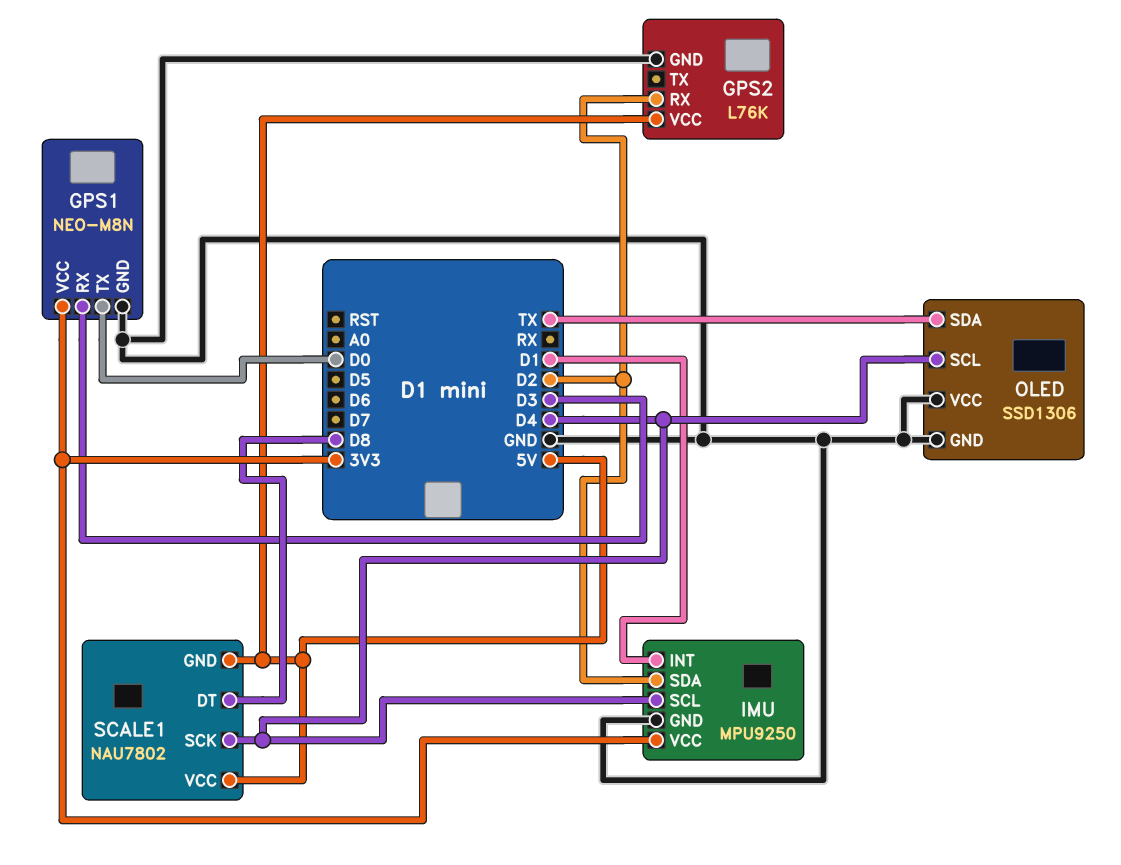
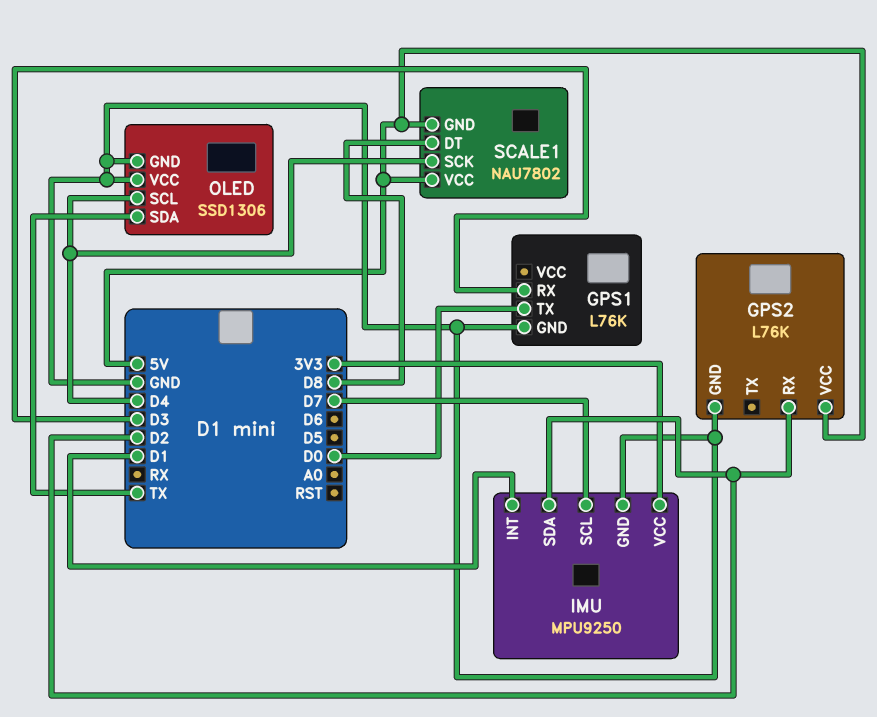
GPS1: NEO-M8N -> L76K
GPS1 pin VCC: 3V3 -> none
IMU pin SCL: D4 -> D7

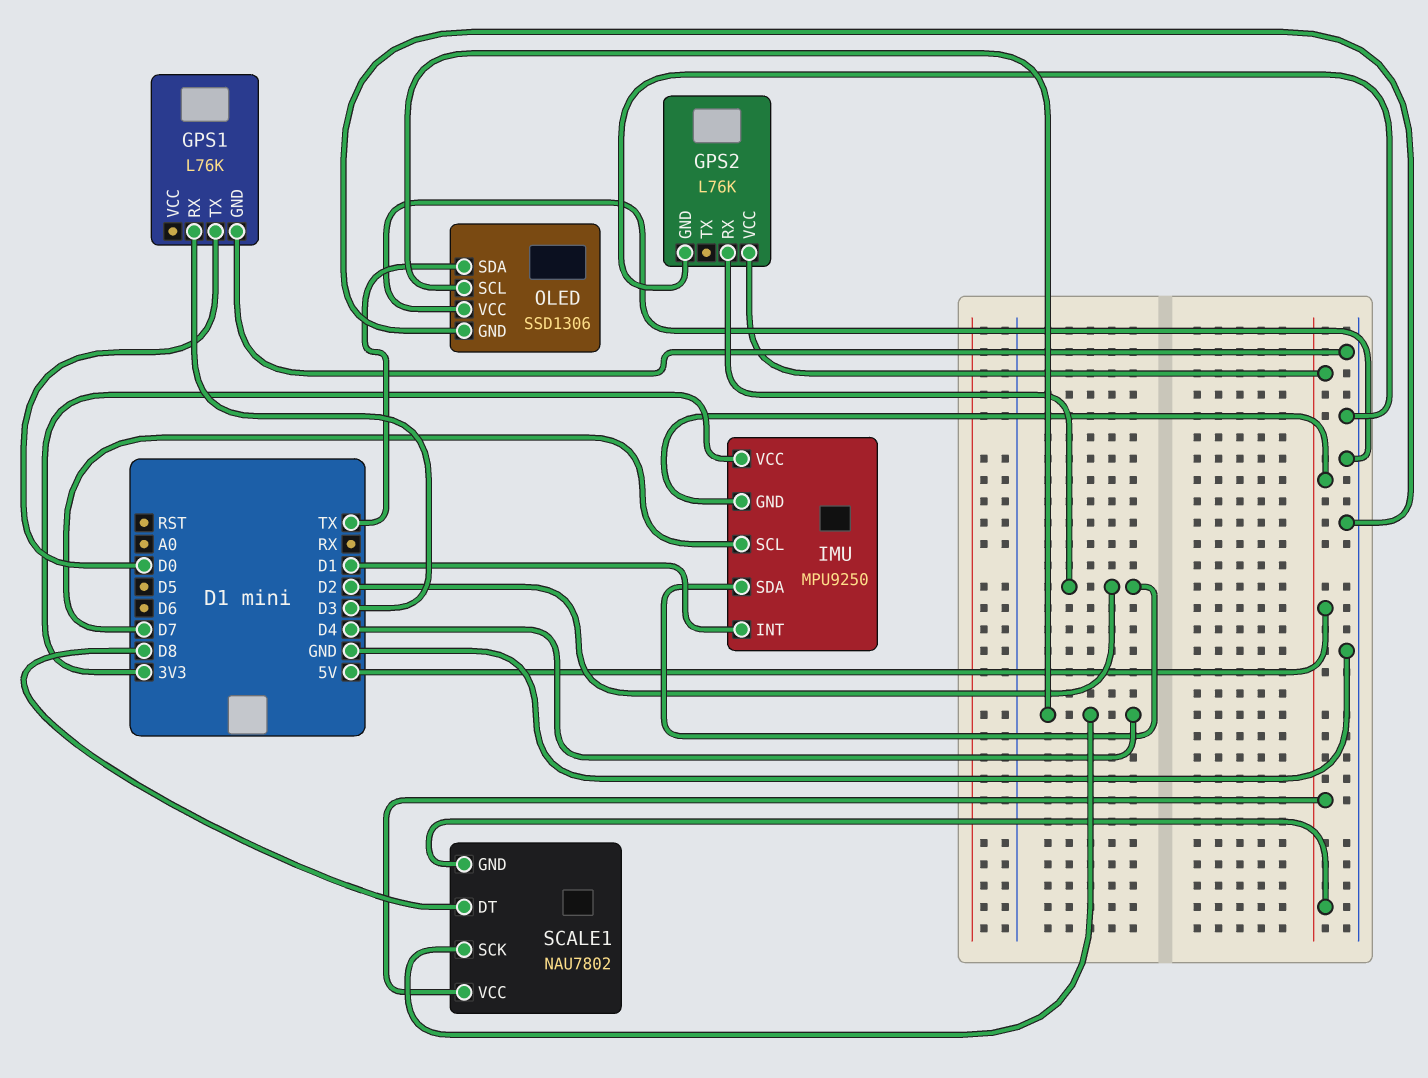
IMU pin GND: GND -> 5V

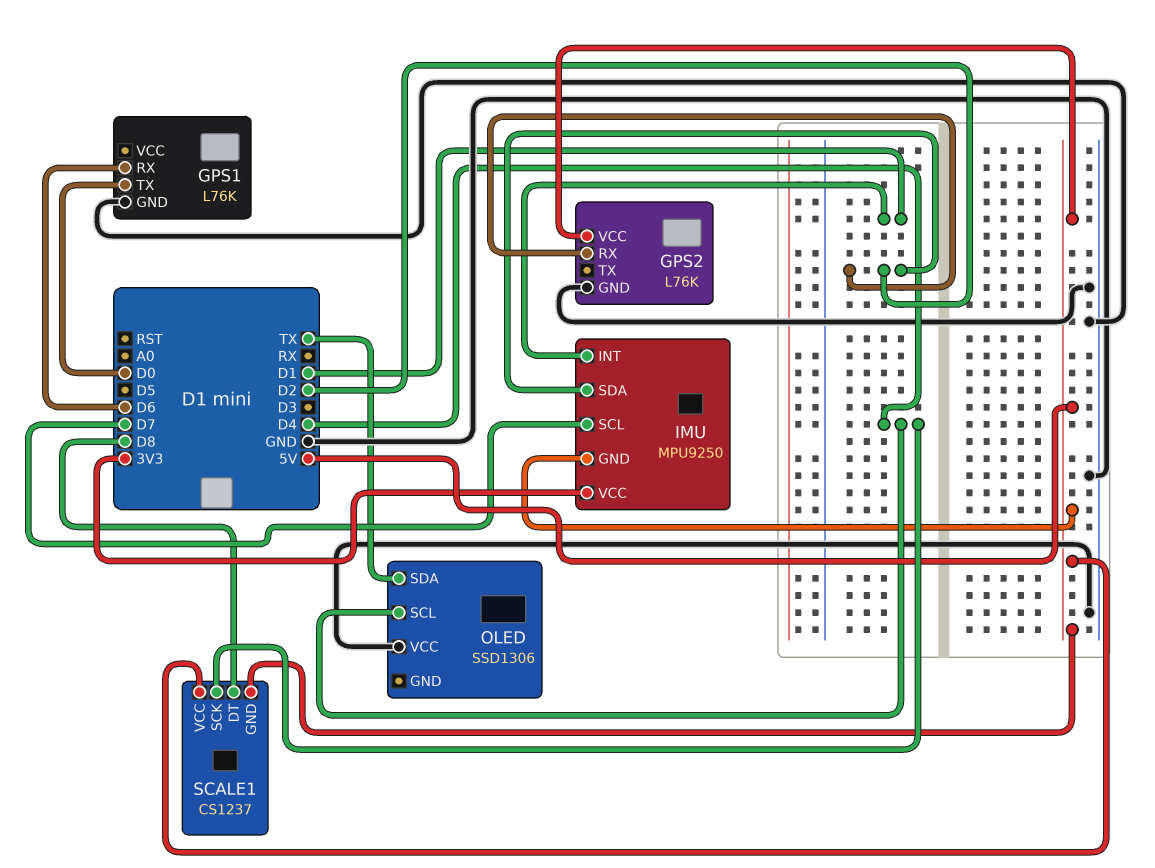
GPS1 pin RX: D3 -> D6
OLED pin GND: GND -> none
SCALE1: NAU7802 -> CS1237

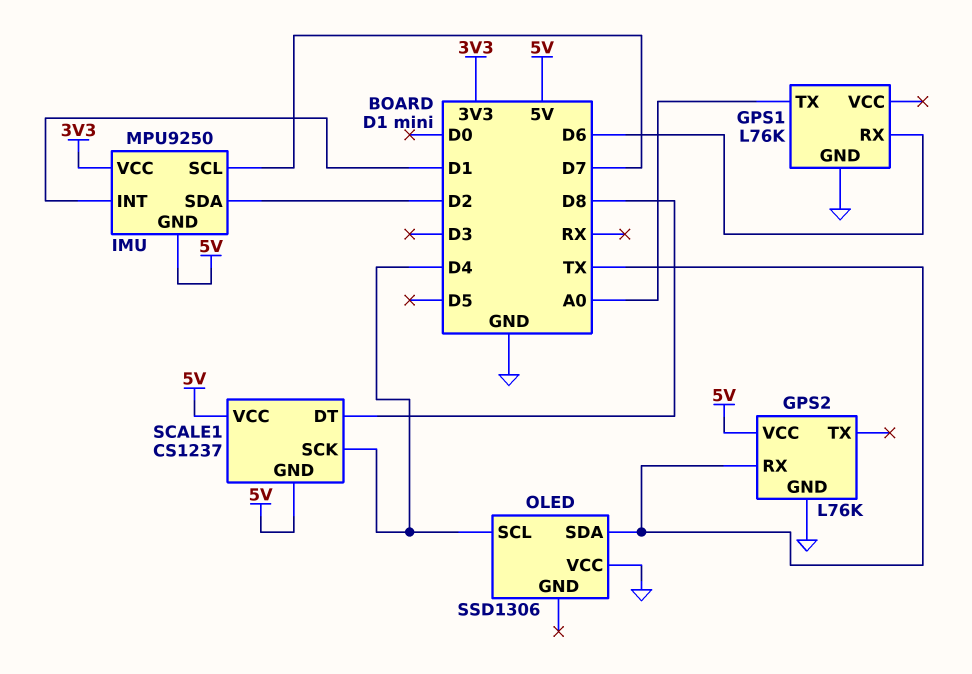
GPS1 pin TX: D0 -> A0
GPS2 pin RX: D2 -> TX

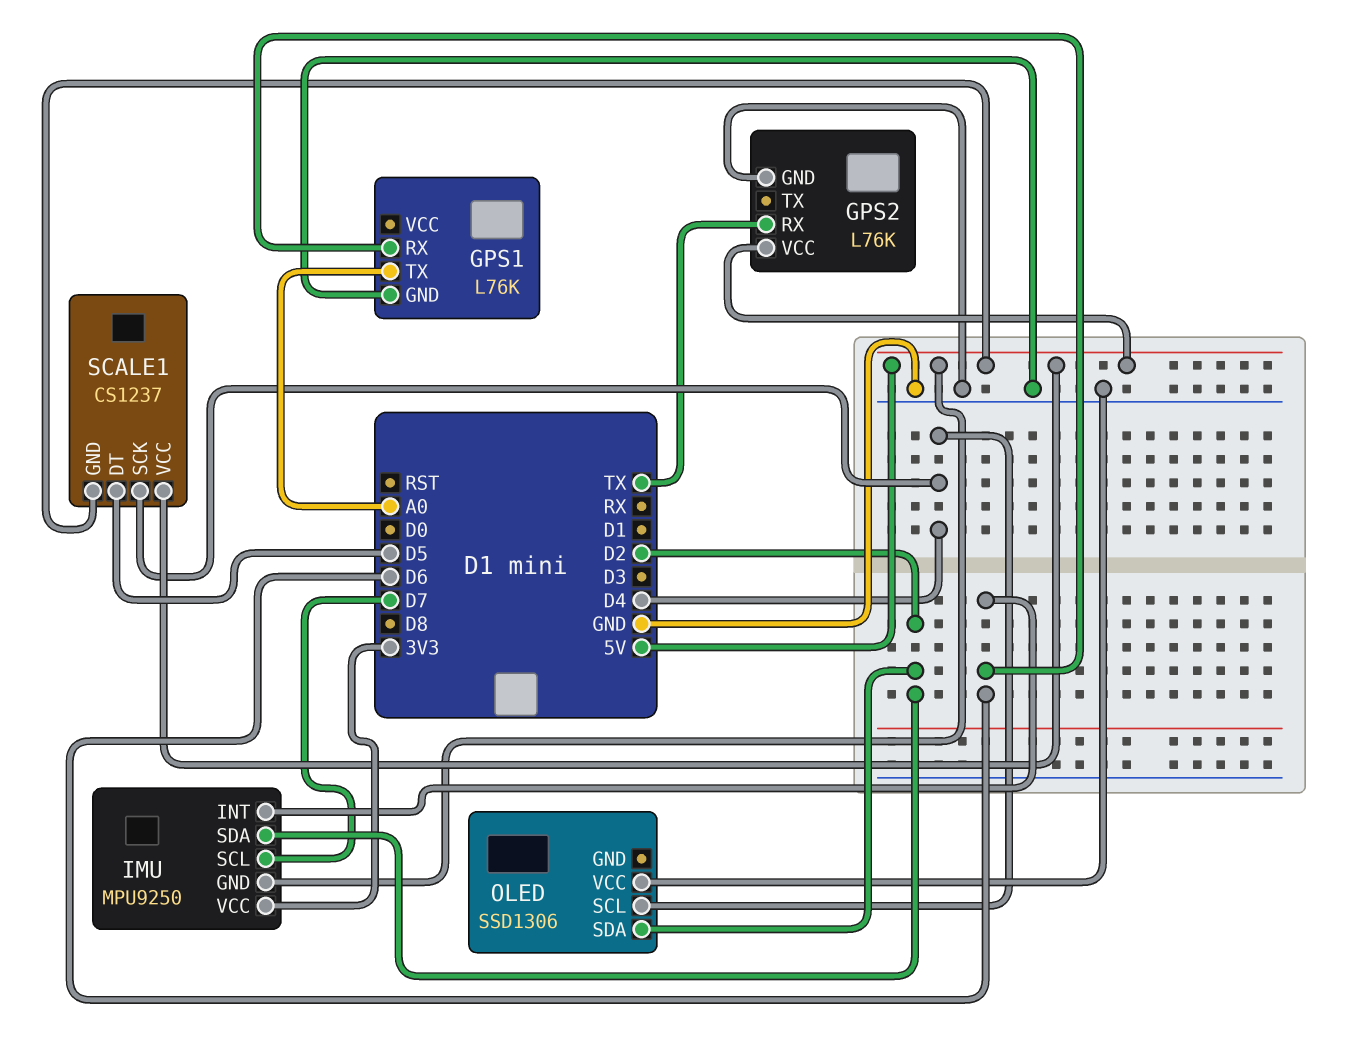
IMU pin INT: D1 -> D6
OLED pin SDA: TX -> D2
SCALE1 pin DT: D8 -> D5

